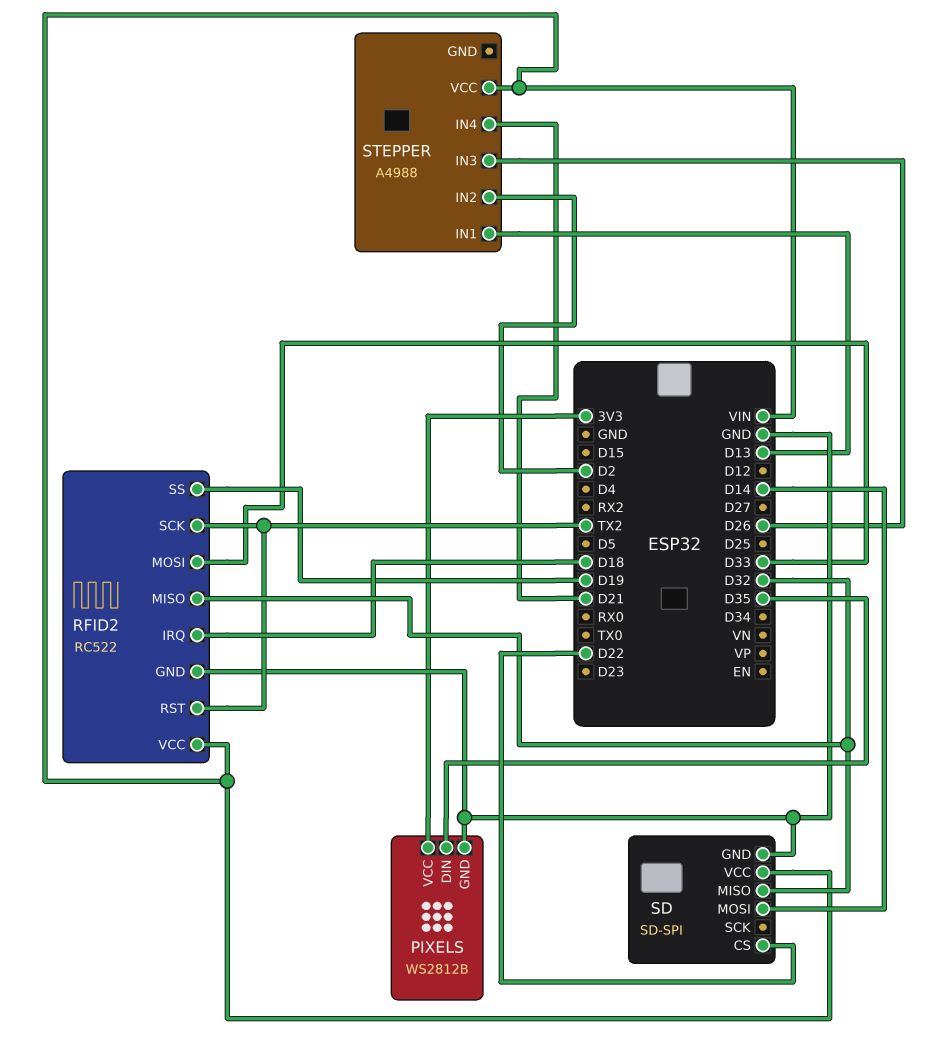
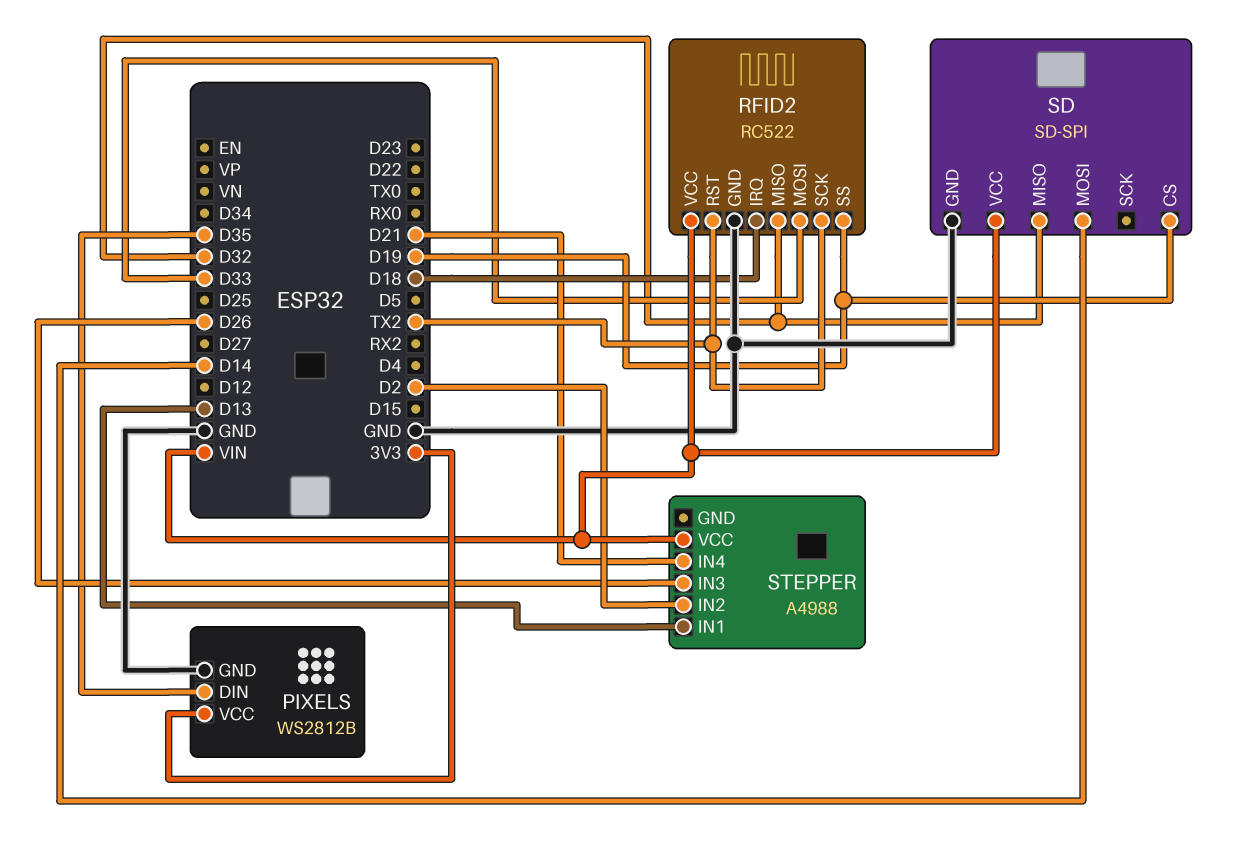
SD pin CS: D22 -> D19

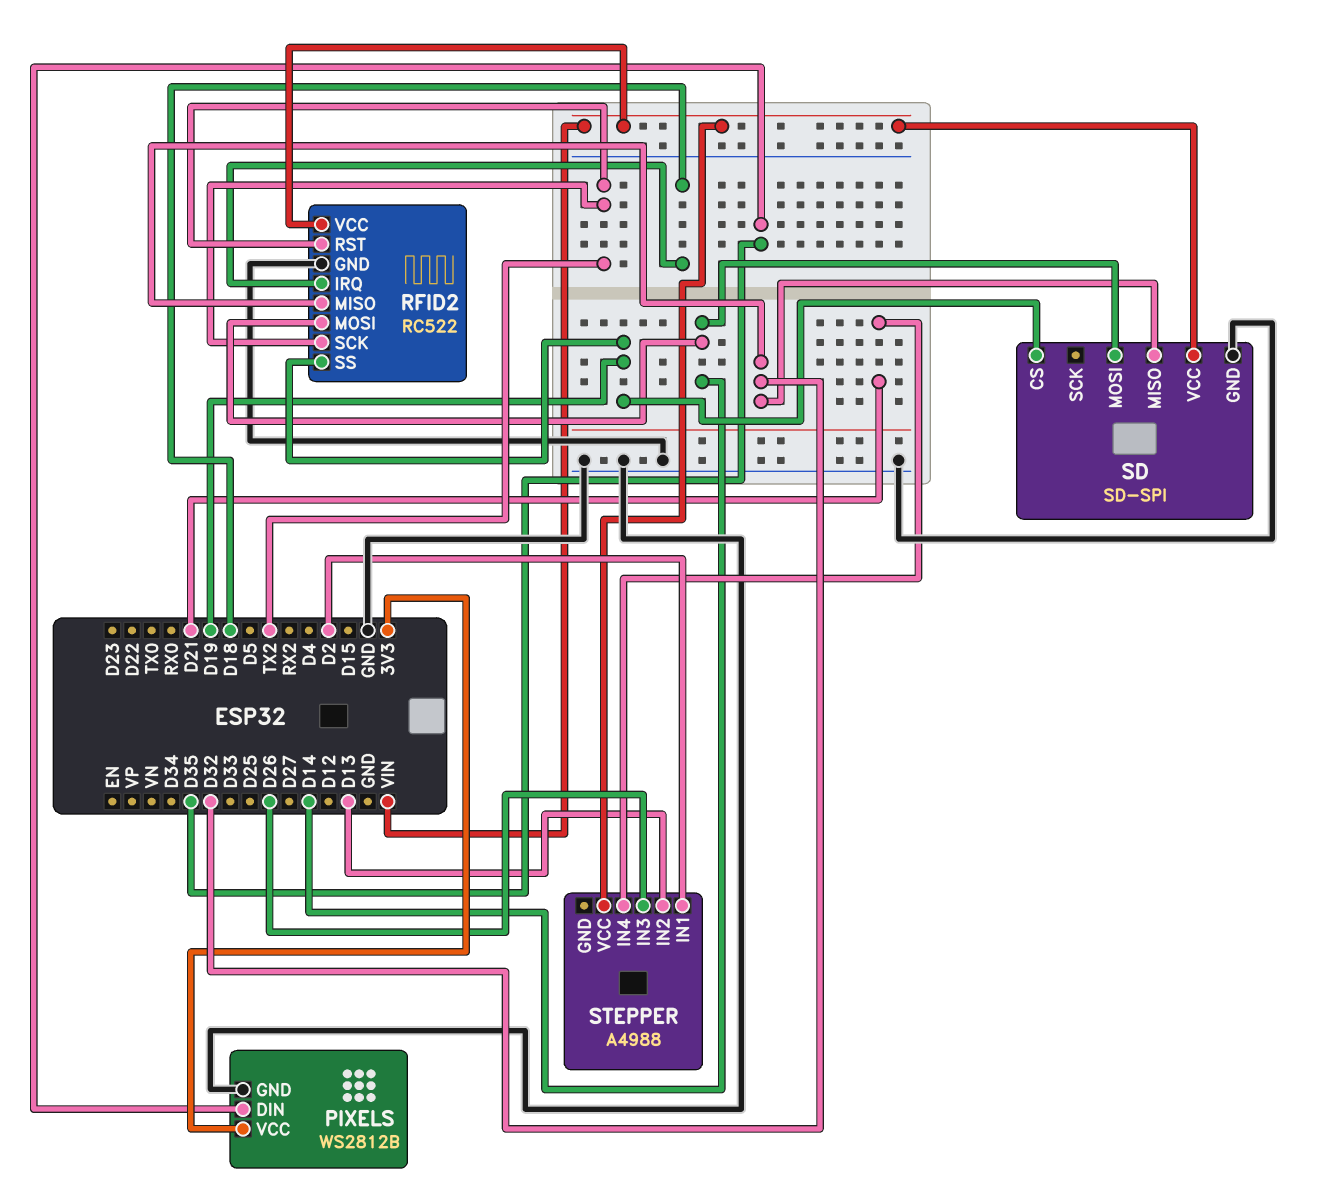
RFID2 pin MOSI: D33 -> D14
STEPPER pin IN1: D13 -> D2
STEPPER pin IN2: D2 -> D13

